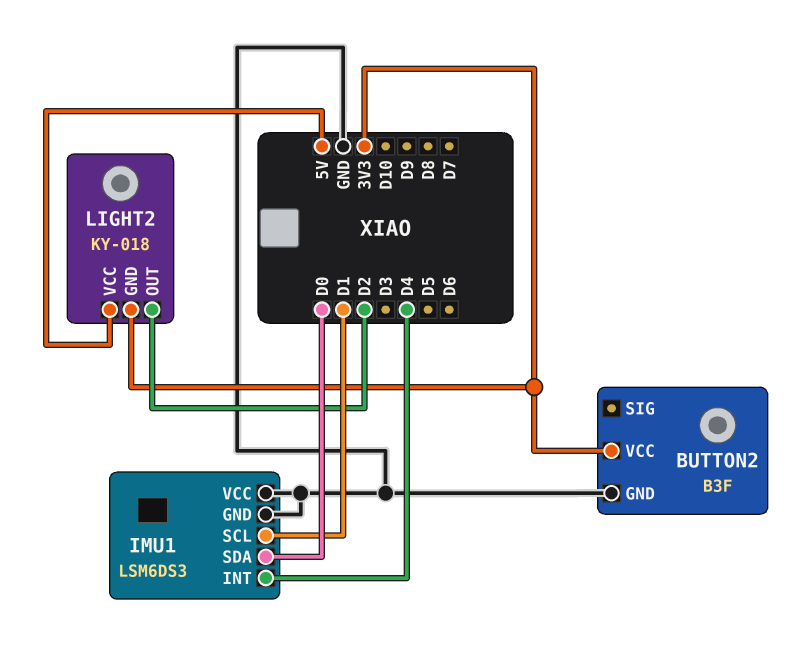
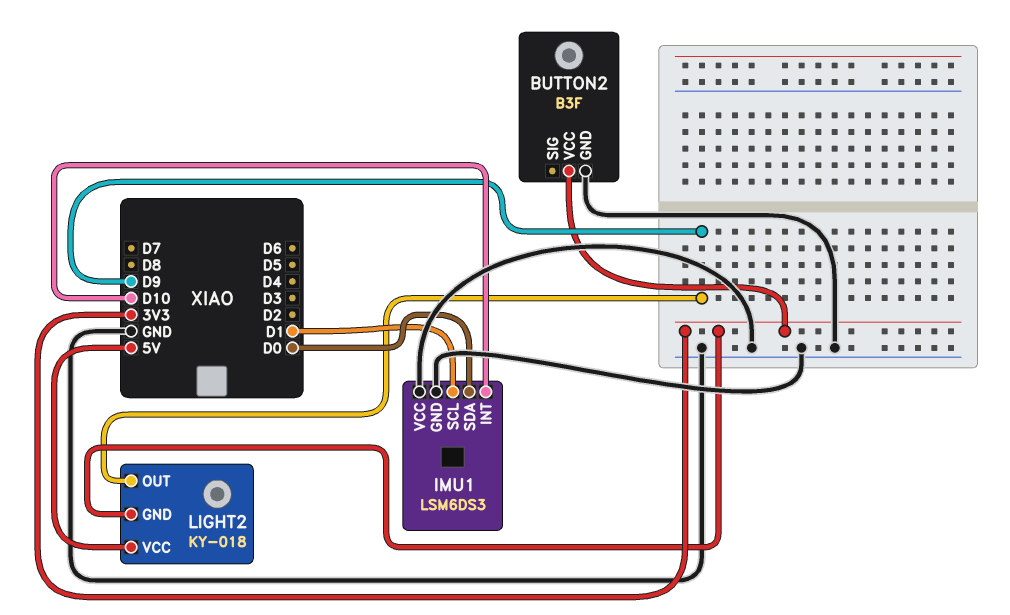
IMU1 pin INT: D4 -> D10
LIGHT2 pin OUT: D2 -> D9

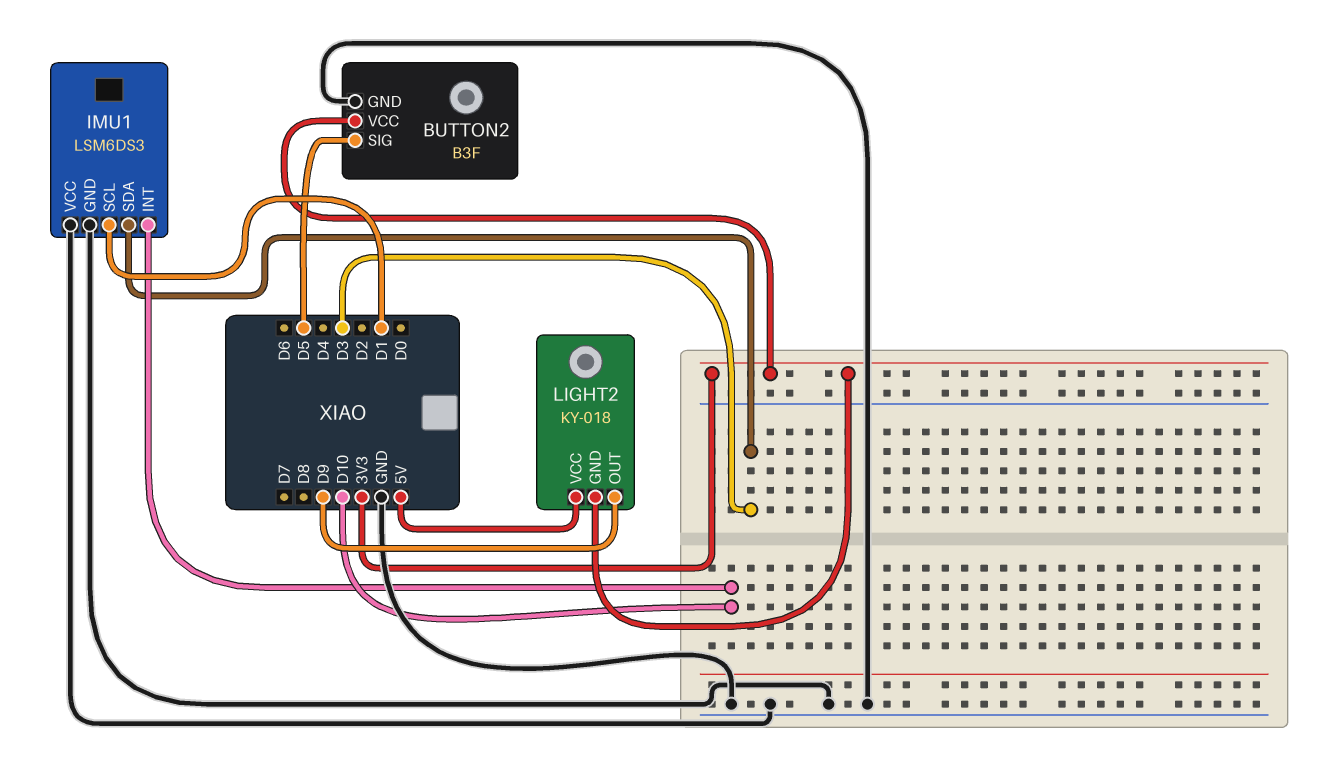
BUTTON2 pin SIG: none -> D5
IMU1 pin SDA: D0 -> D3

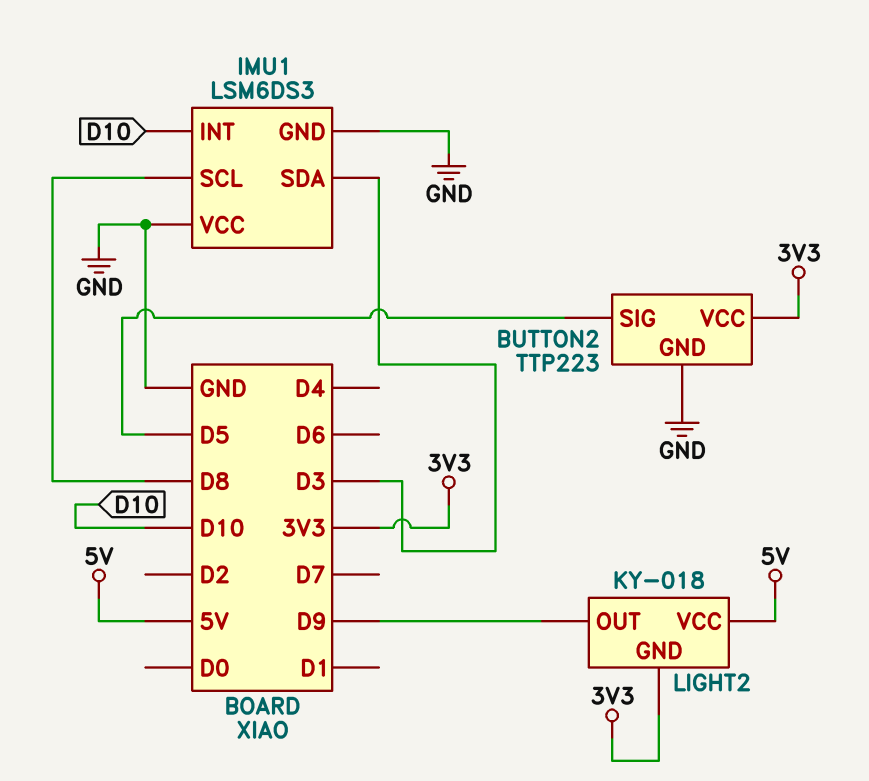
BUTTON2: B3F -> TTP223
IMU1 pin SCL: D1 -> D8

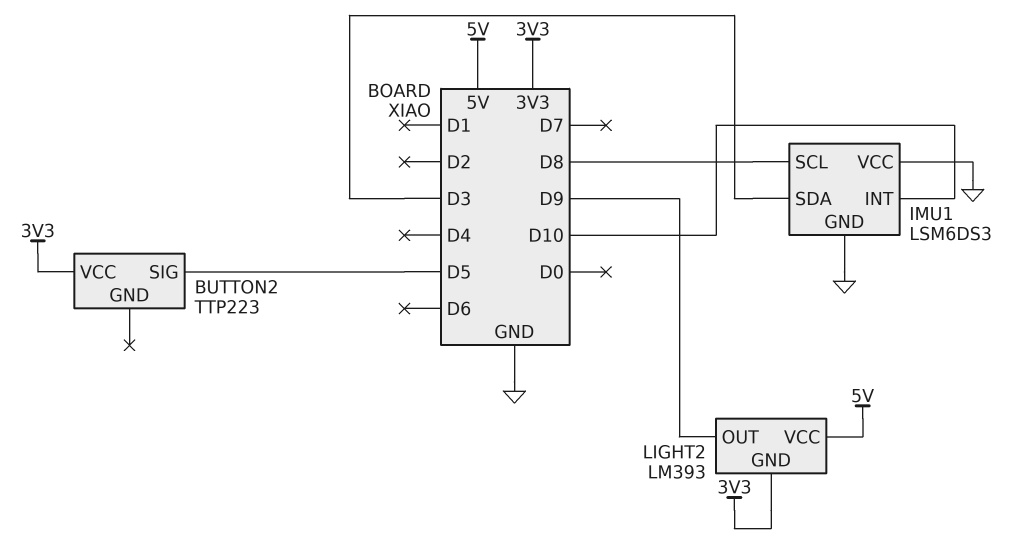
BUTTON2 pin GND: GND -> none
LIGHT2: KY-018 -> LM393

